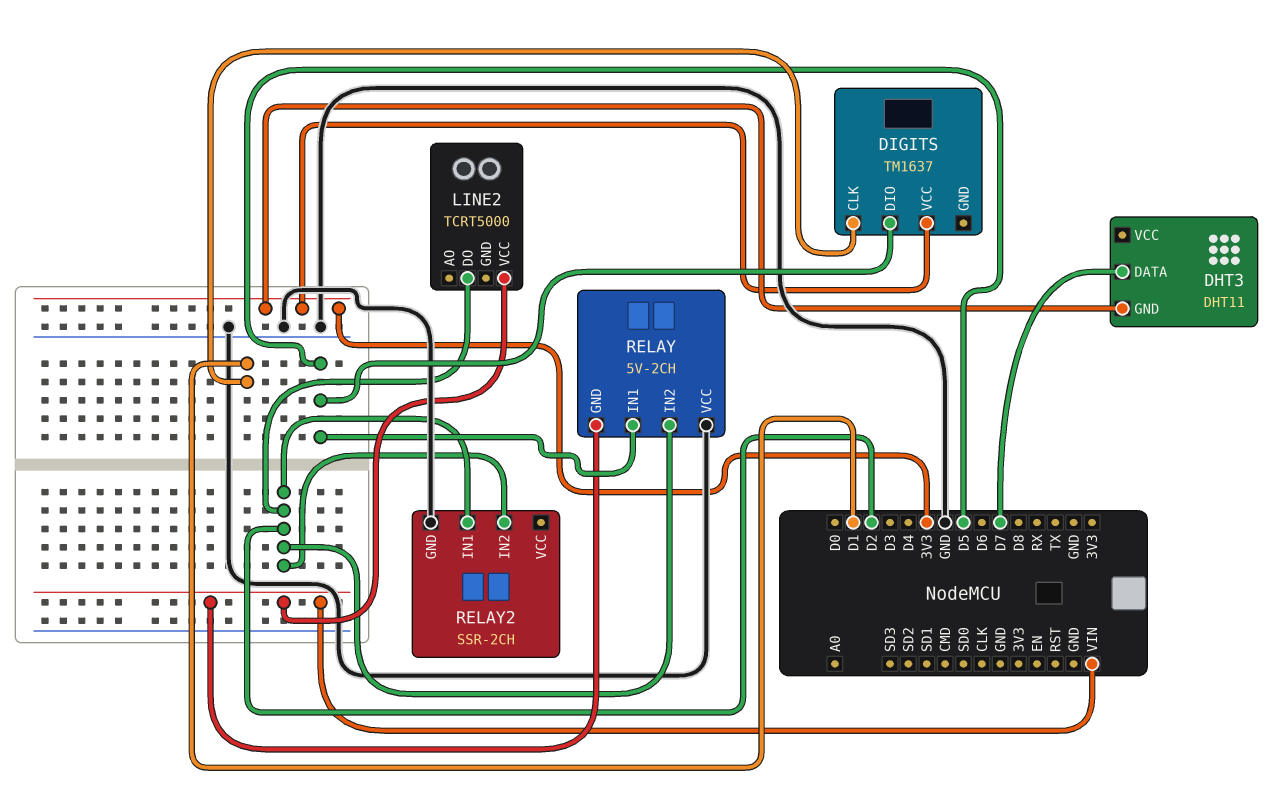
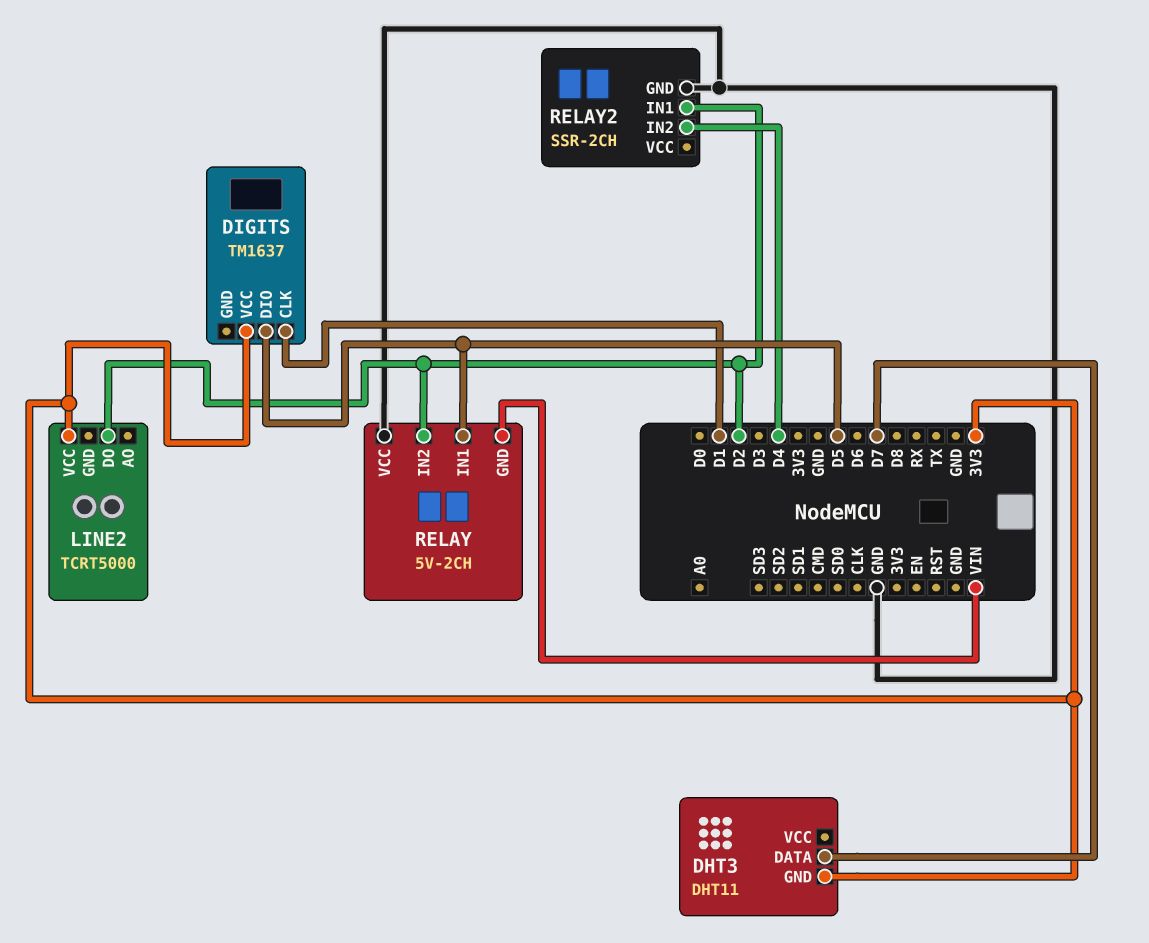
LINE2 pin VCC: VIN -> 3V3
RELAY2 pin IN2: D2 -> D4

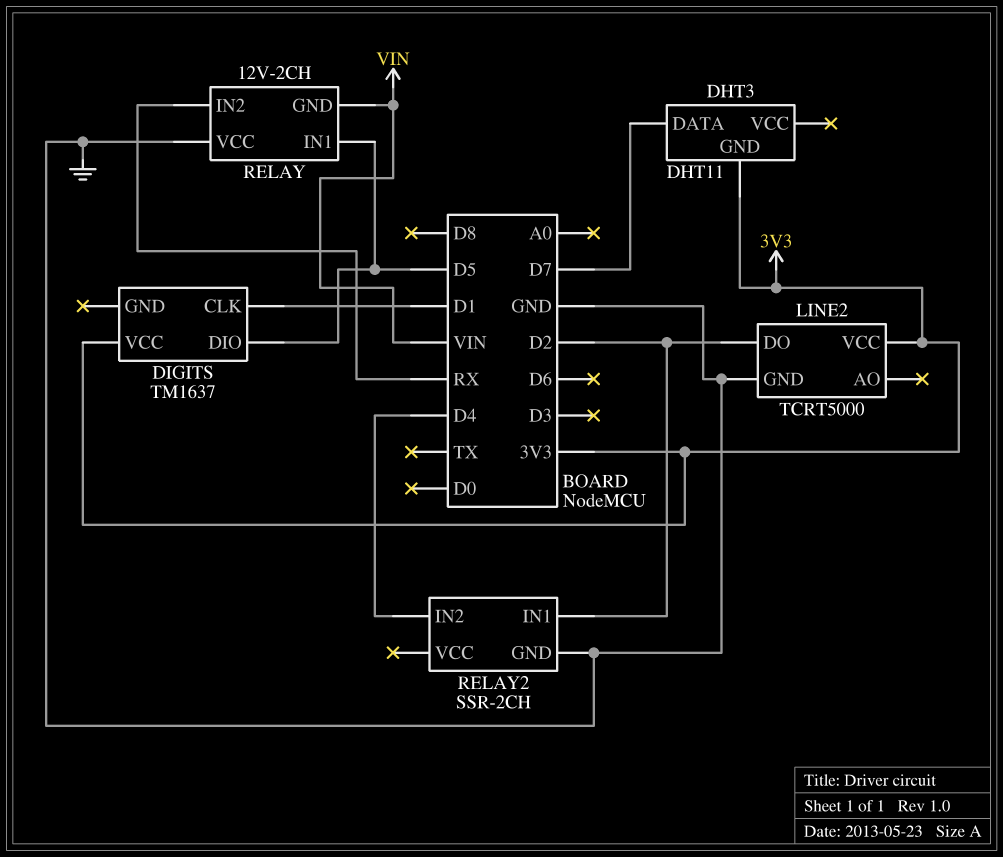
LINE2 pin GND: none -> GND
RELAY: 5V-2CH -> 12V-2CH
RELAY pin IN2: D2 -> RX

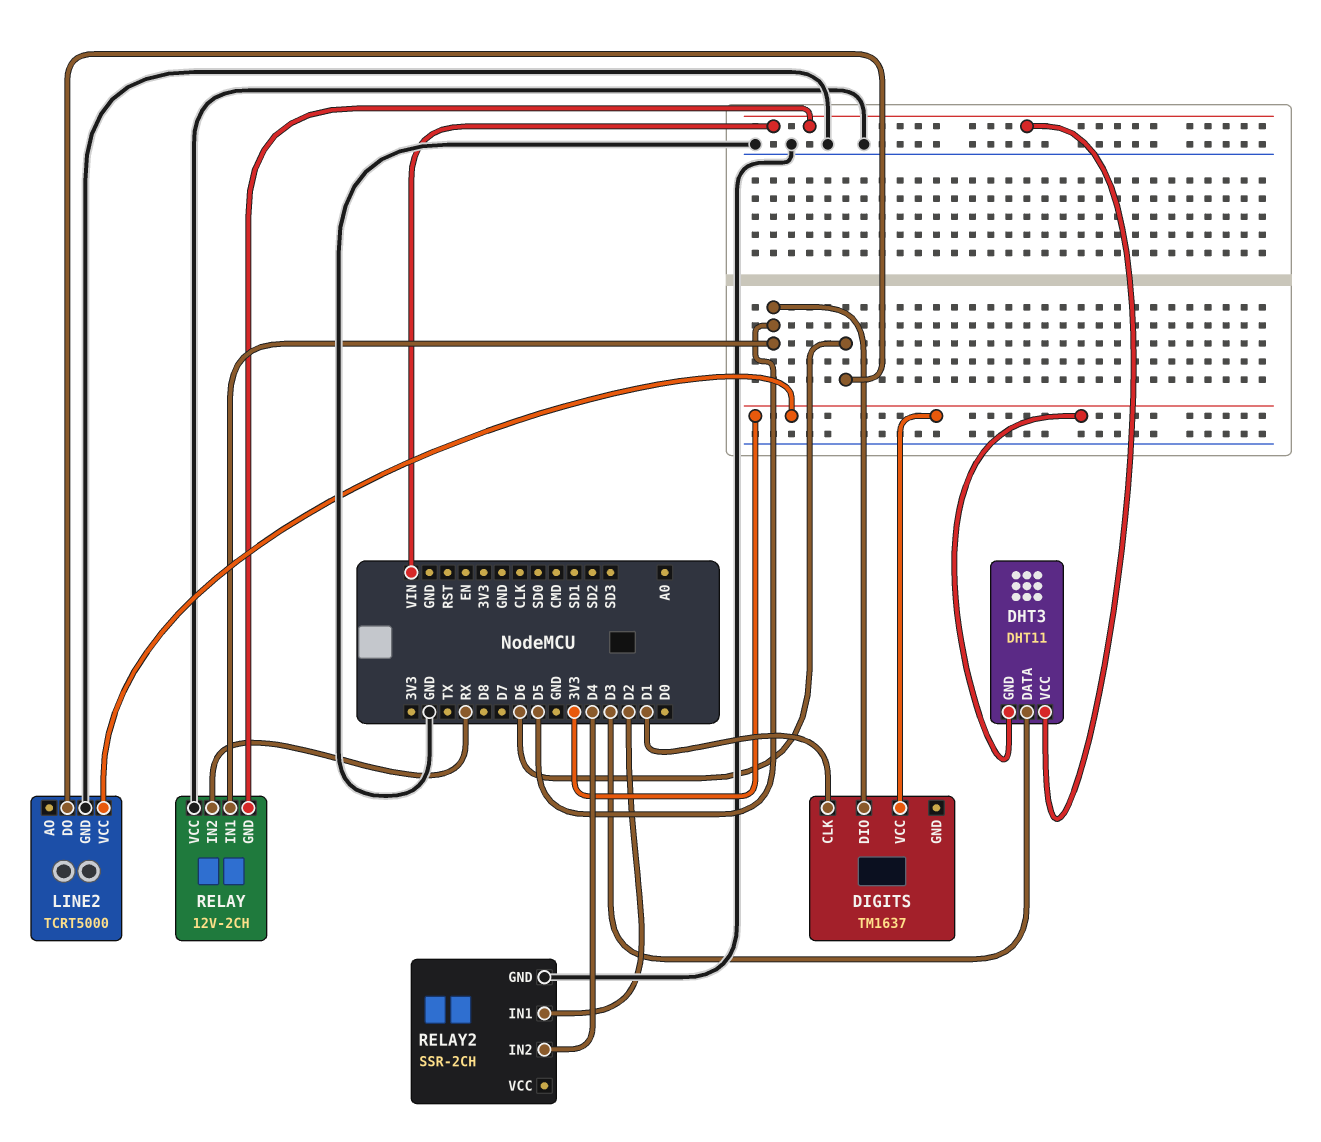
DHT3 pin DATA: D7 -> D3
DHT3 pin VCC: none -> VIN
LINE2 pin DO: D2 -> D6

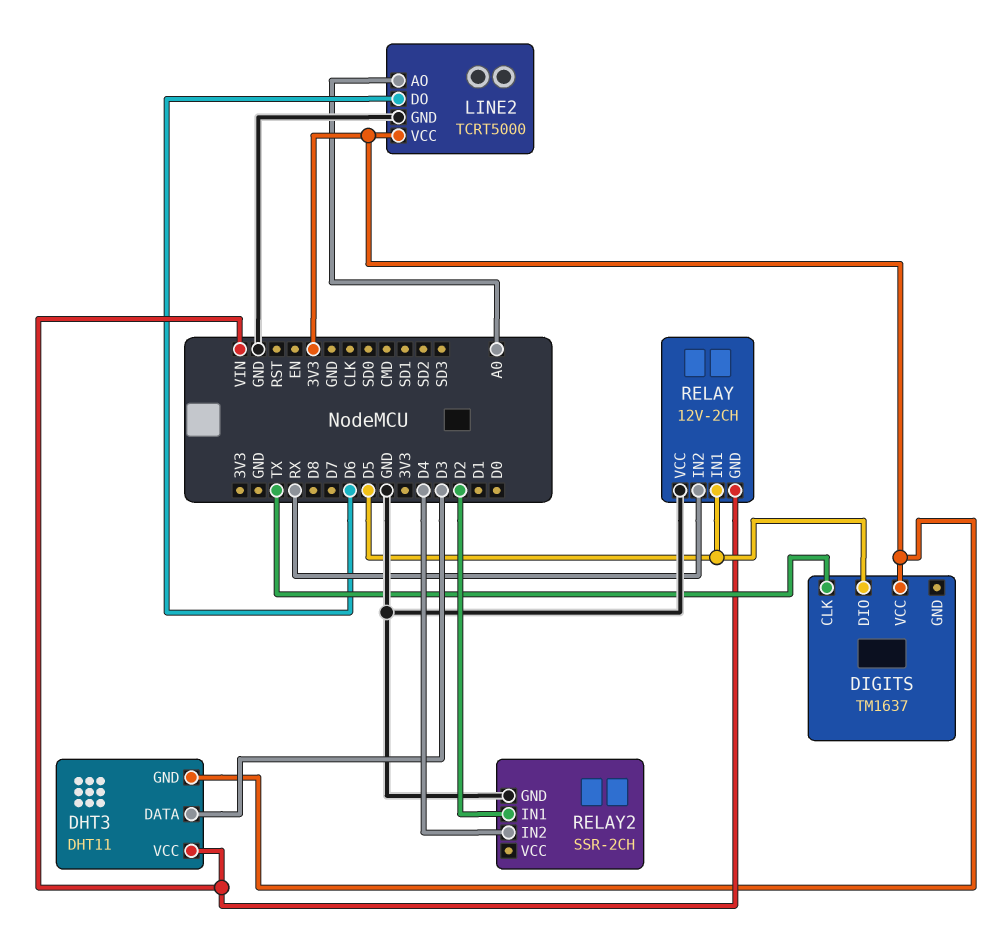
DIGITS pin CLK: D1 -> TX
LINE2 pin AO: none -> A0

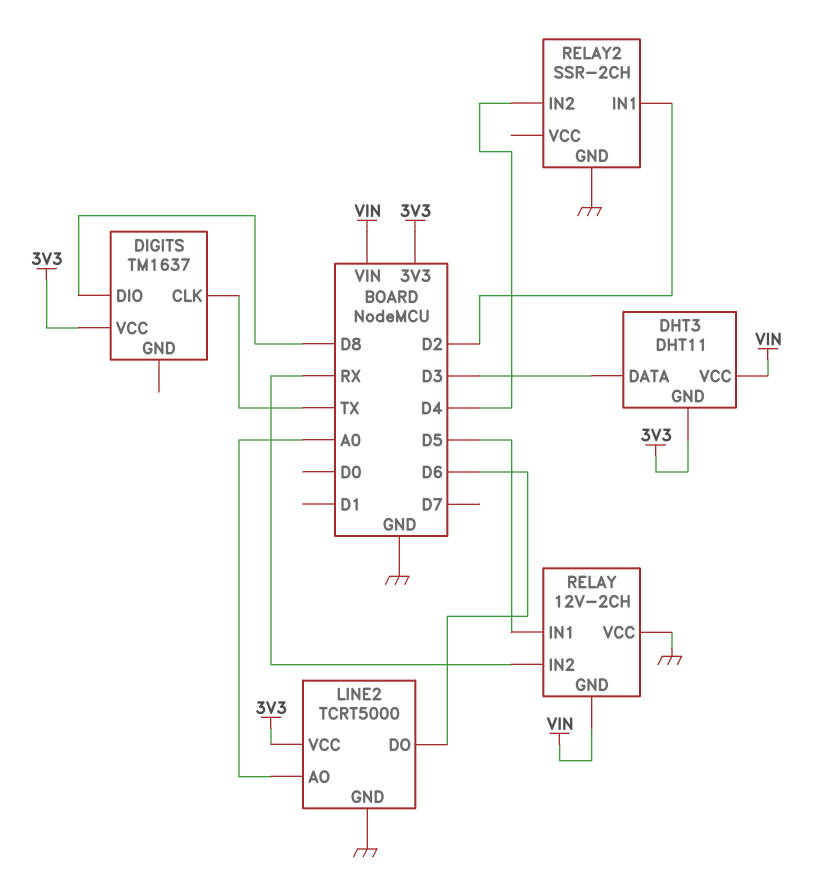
DIGITS pin DIO: D5 -> D8

